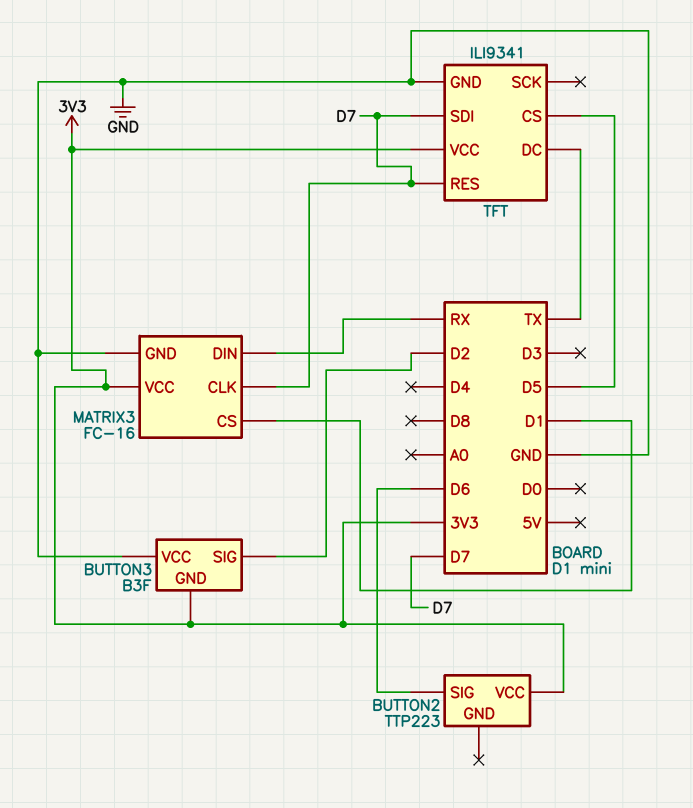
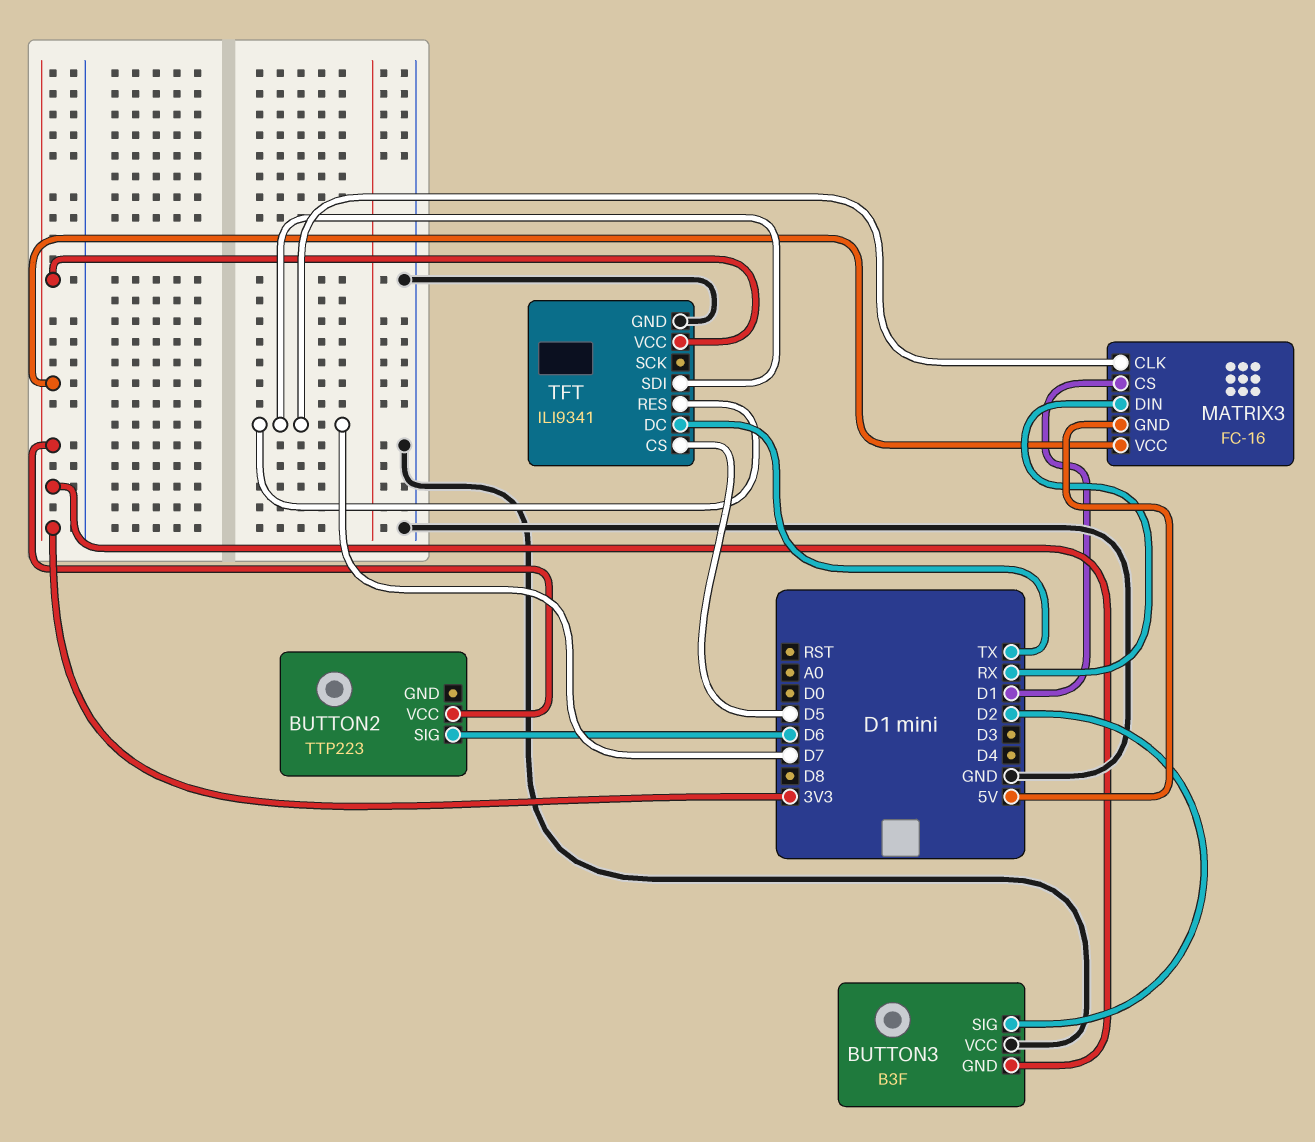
MATRIX3 pin GND: GND -> 5V

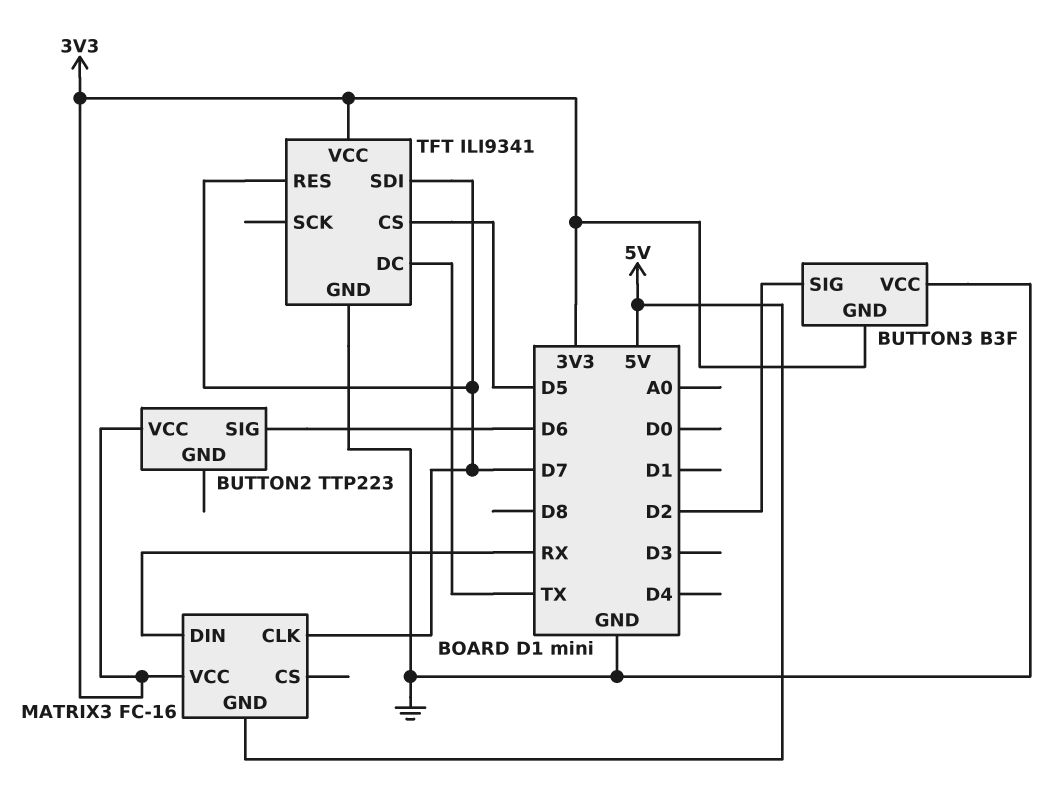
MATRIX3 pin CS: D1 -> none

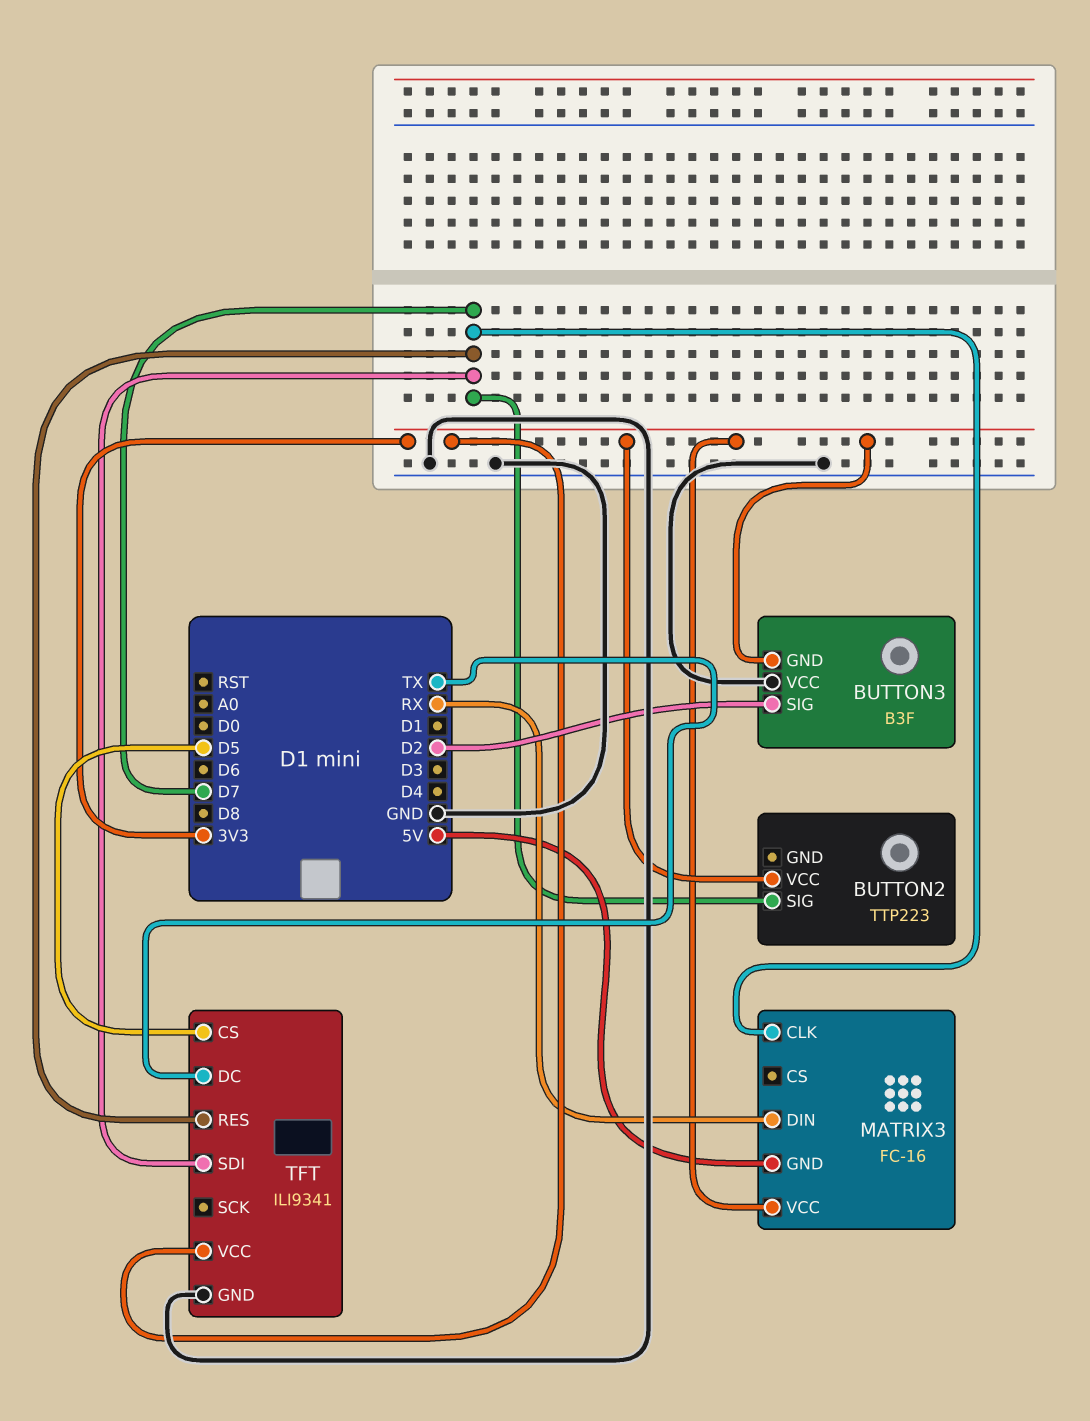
BUTTON2 pin SIG: D6 -> D7

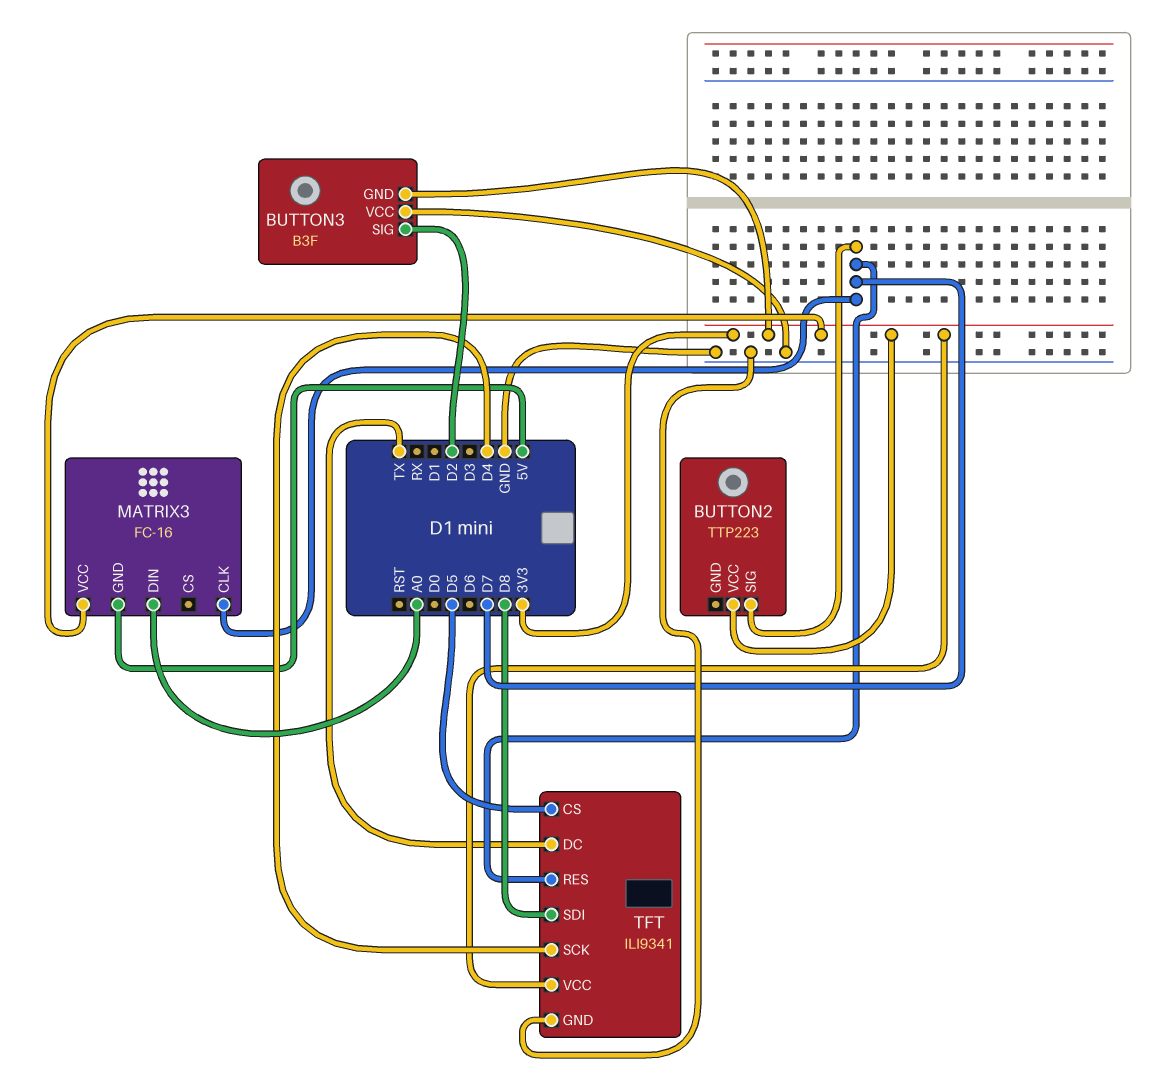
MATRIX3 pin DIN: RX -> A0
TFT pin SCK: none -> D4
TFT pin SDI: D7 -> D8

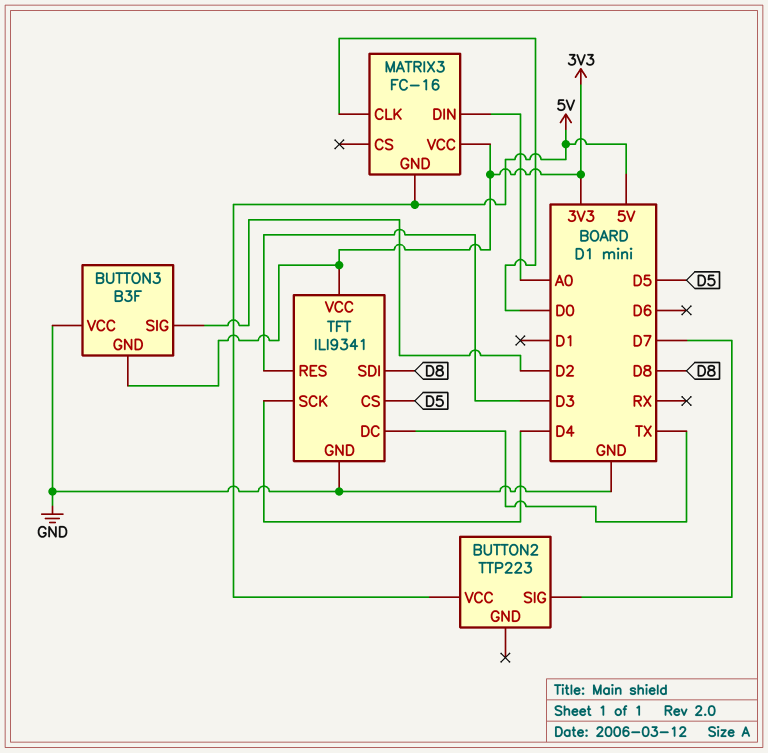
BUTTON2 pin VCC: 3V3 -> 5V
MATRIX3 pin CLK: D7 -> D0
TFT pin RES: D7 -> D3

